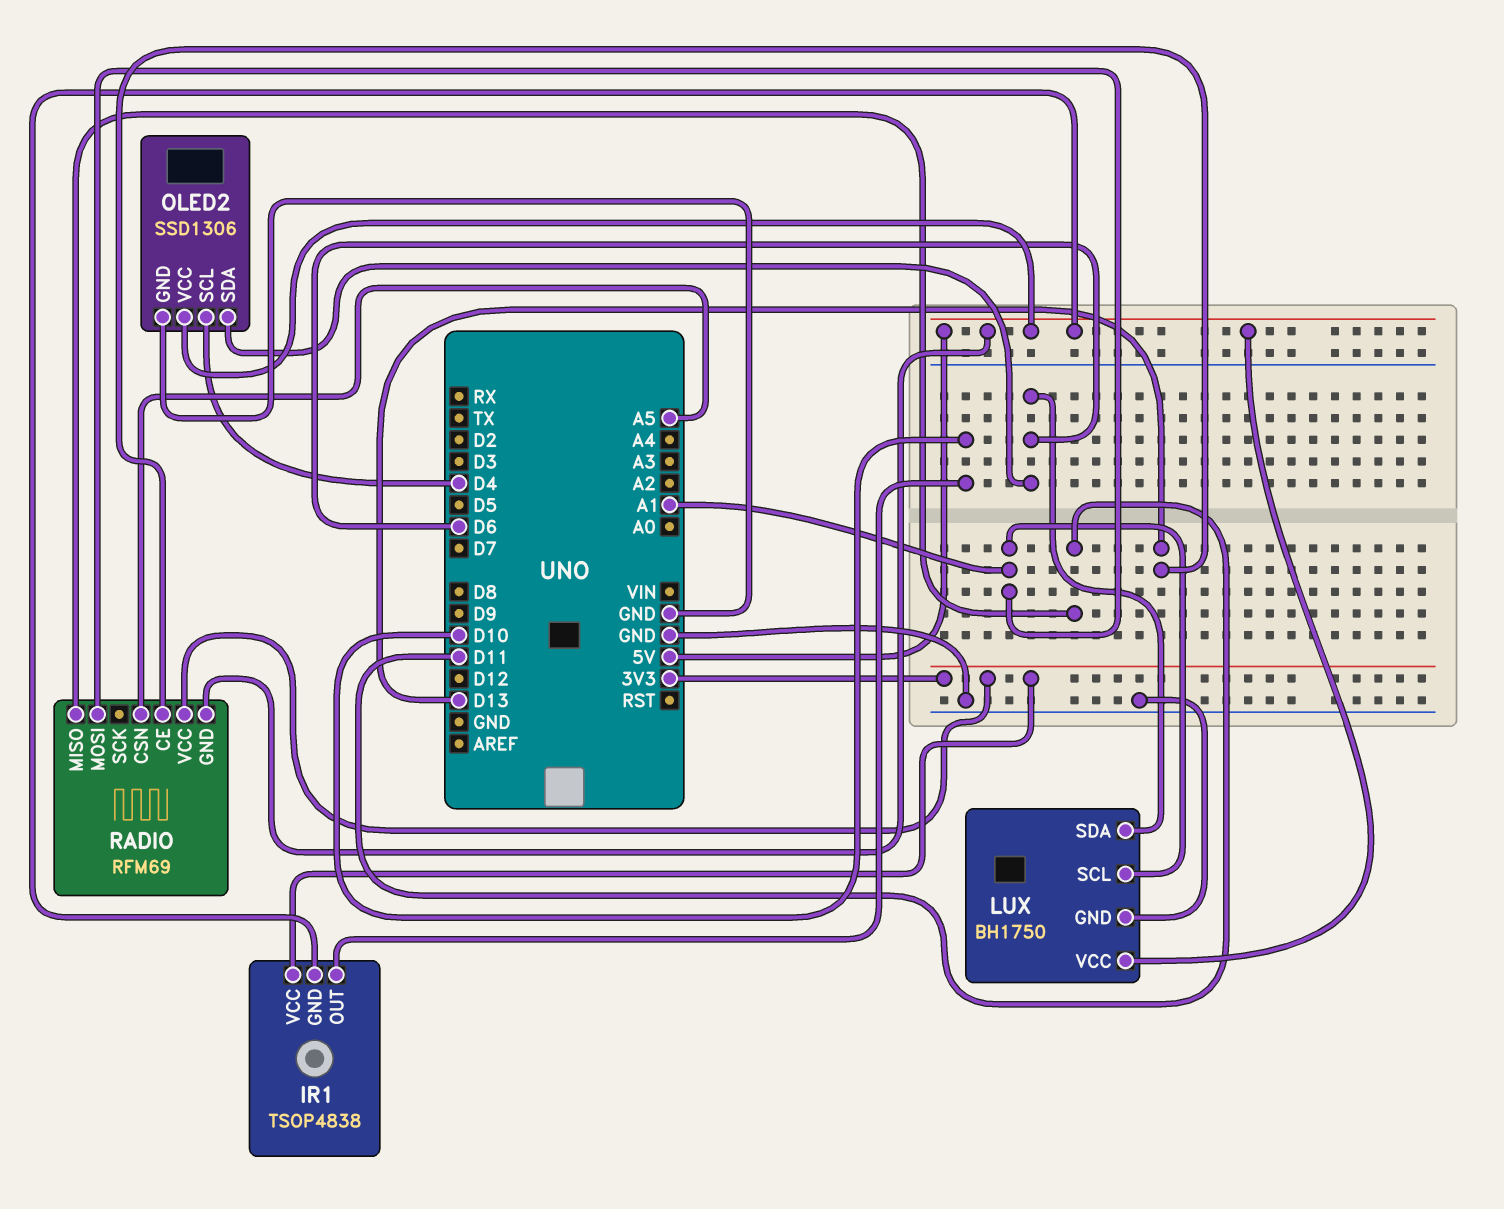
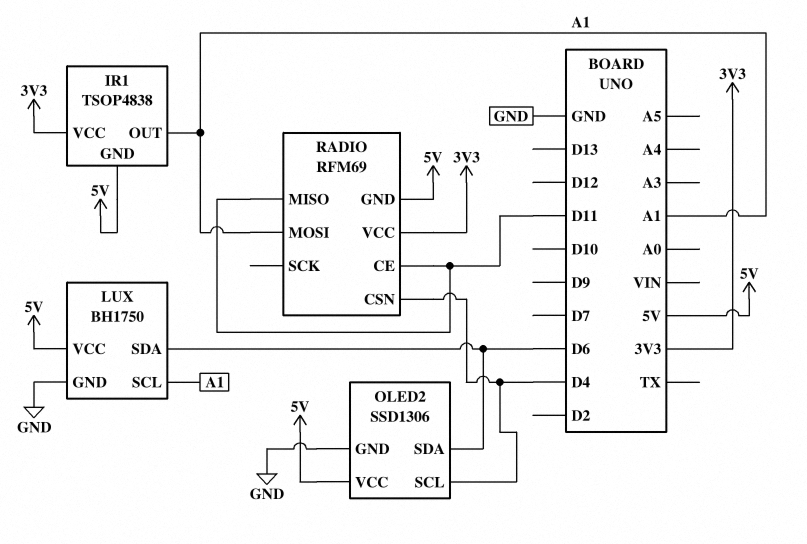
IR1 pin OUT: D10 -> A1
RADIO pin CE: D13 -> D11
RADIO pin CSN: A5 -> D4

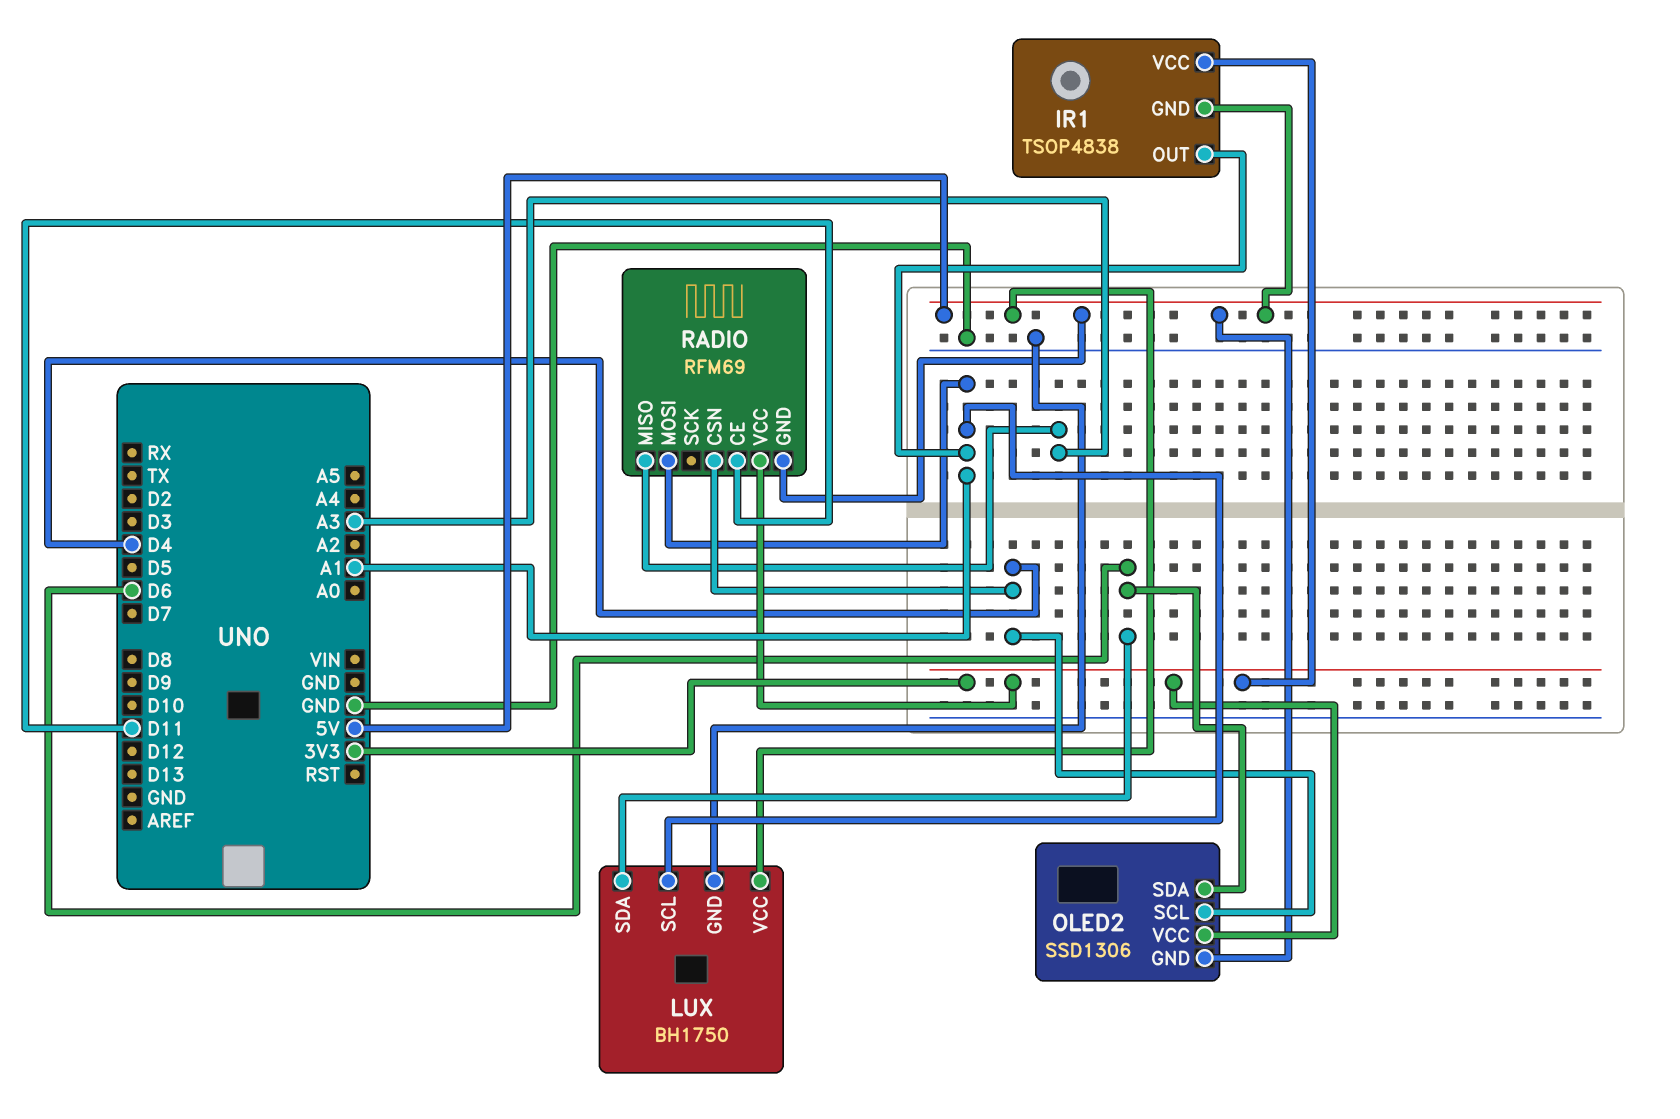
OLED2 pin GND: GND -> 5V
OLED2 pin VCC: 5V -> 3V3
RADIO pin MISO: D11 -> A3

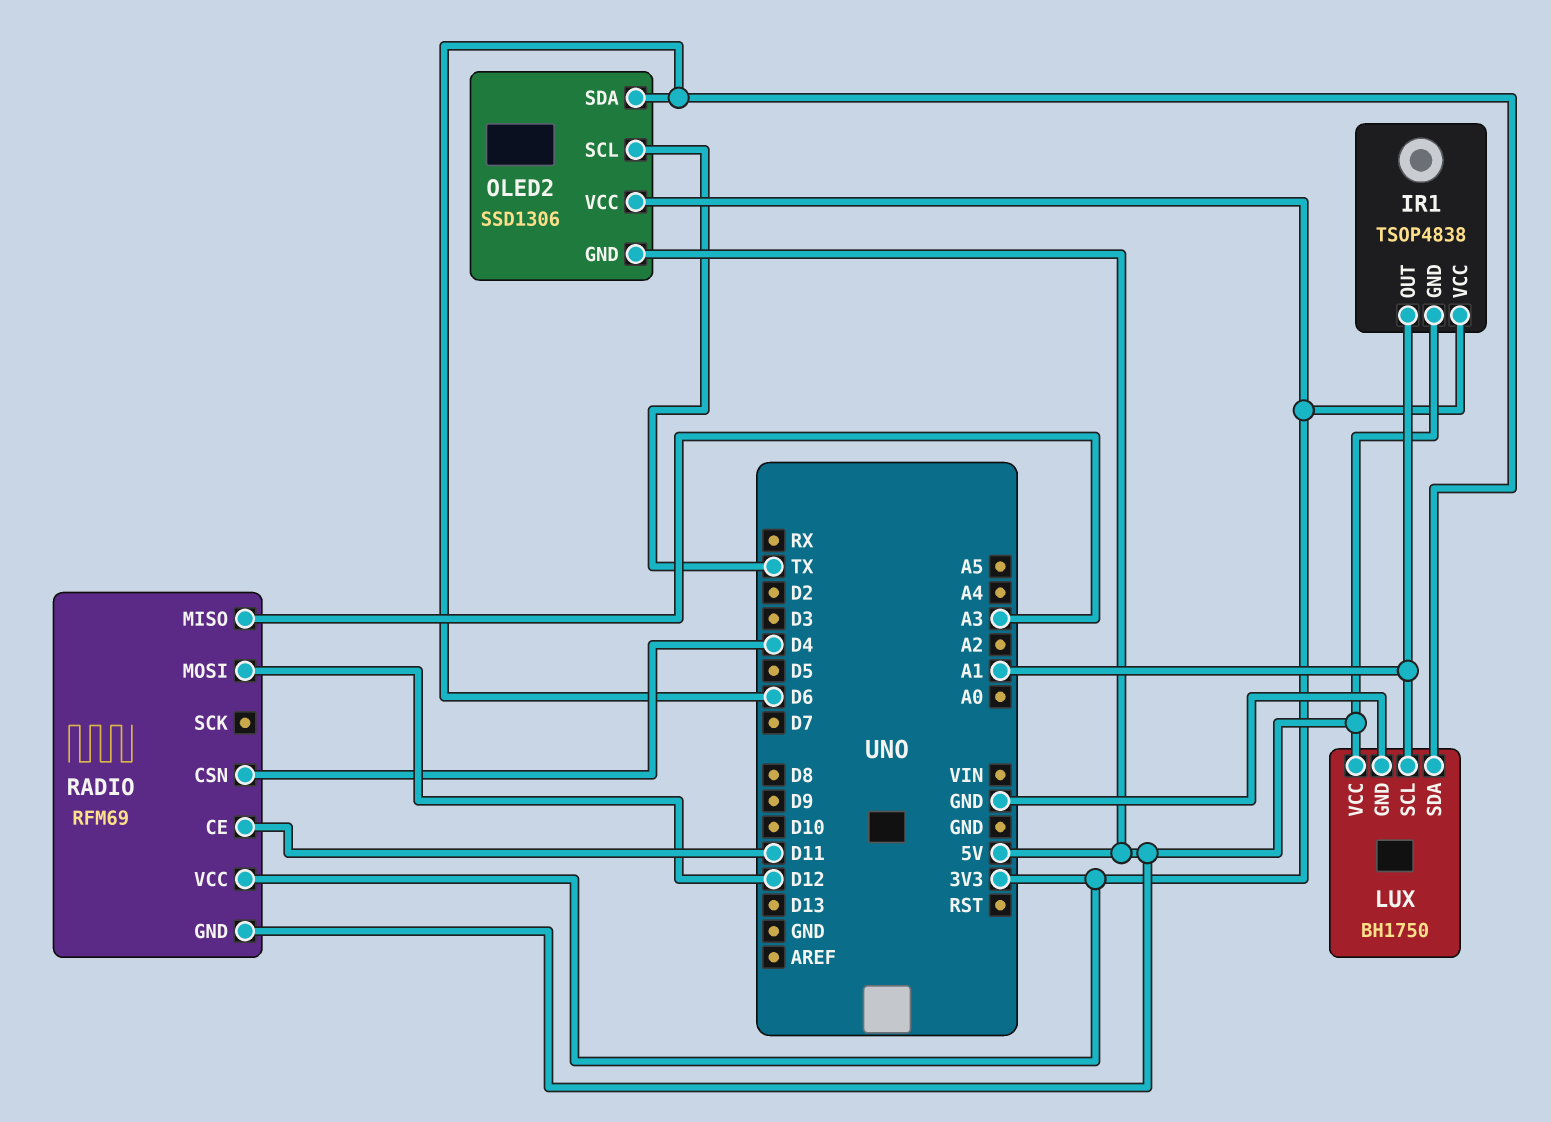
OLED2 pin SCL: D4 -> TX
RADIO pin MOSI: A1 -> D12

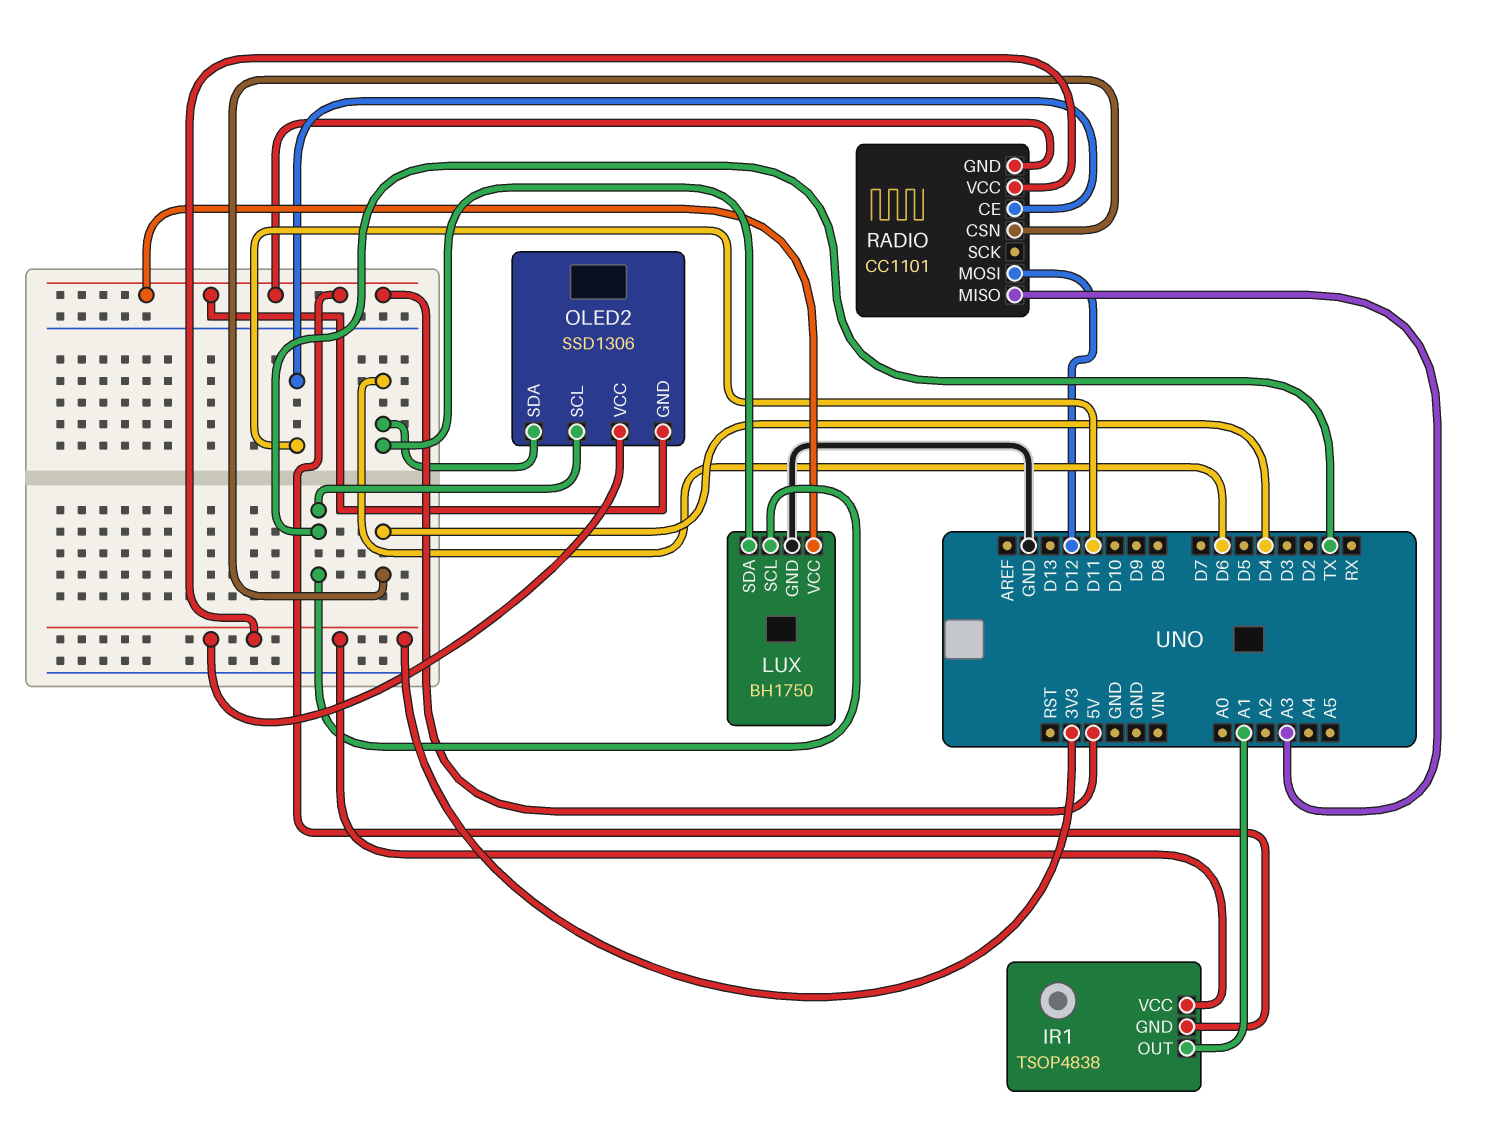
LUX pin SCL: A1 -> TX
RADIO: RFM69 -> CC1101

